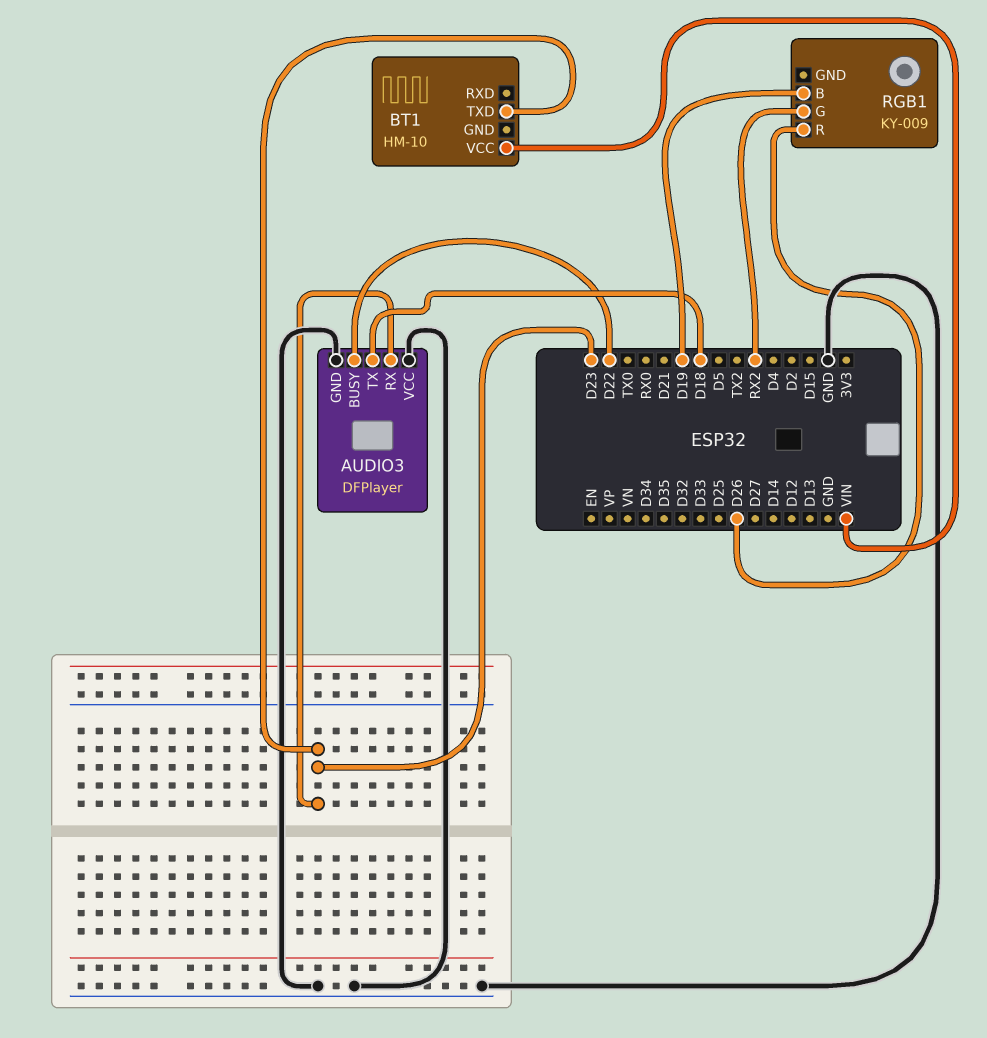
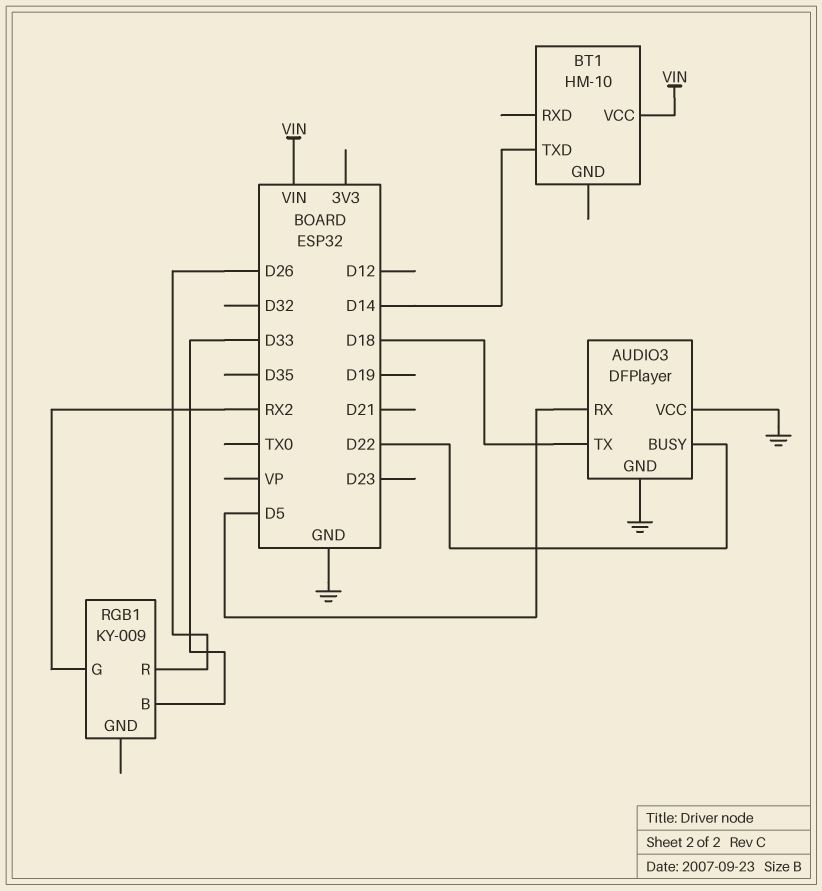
AUDIO3 pin RX: D23 -> D5
BT1 pin TXD: D23 -> D14
RGB1 pin B: D19 -> D33

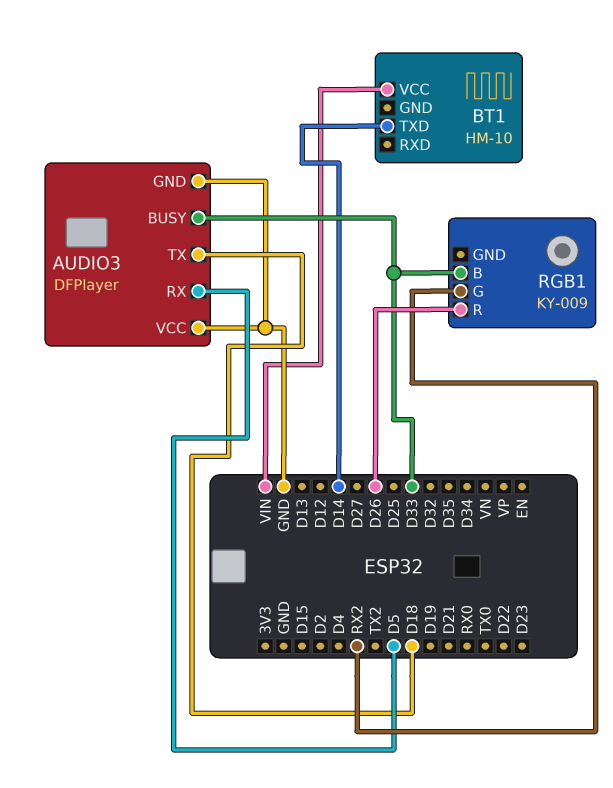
AUDIO3 pin BUSY: D22 -> D33

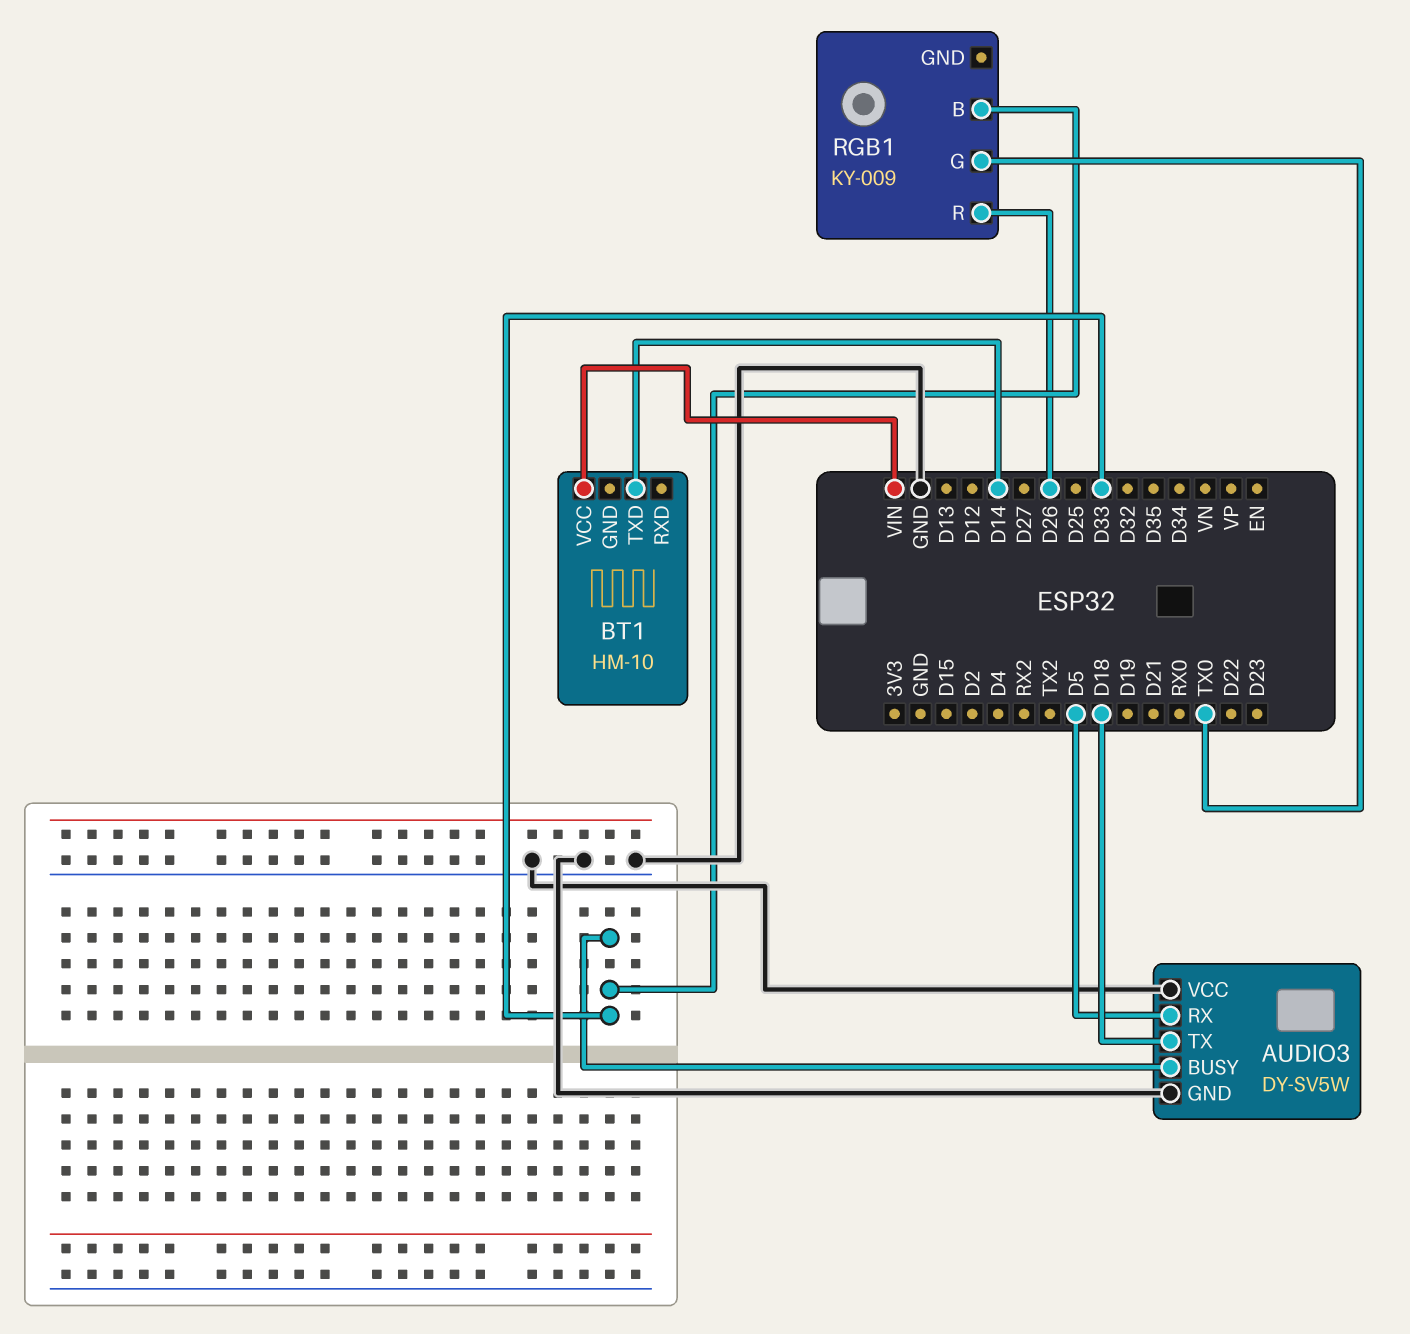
AUDIO3: DFPlayer -> DY-SV5W
RGB1 pin G: RX2 -> TX0

